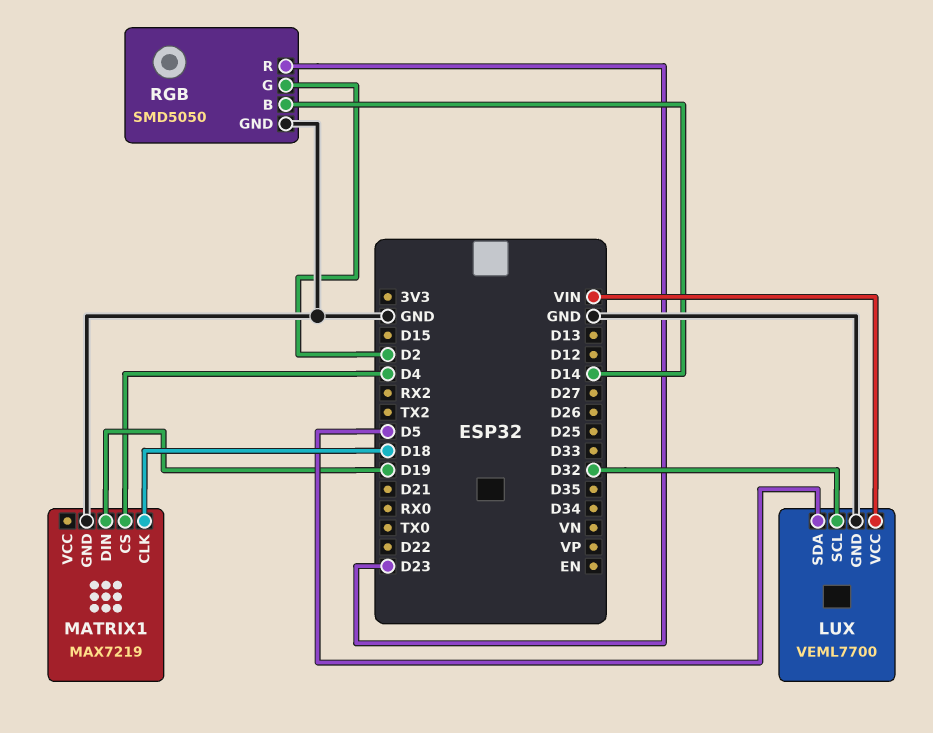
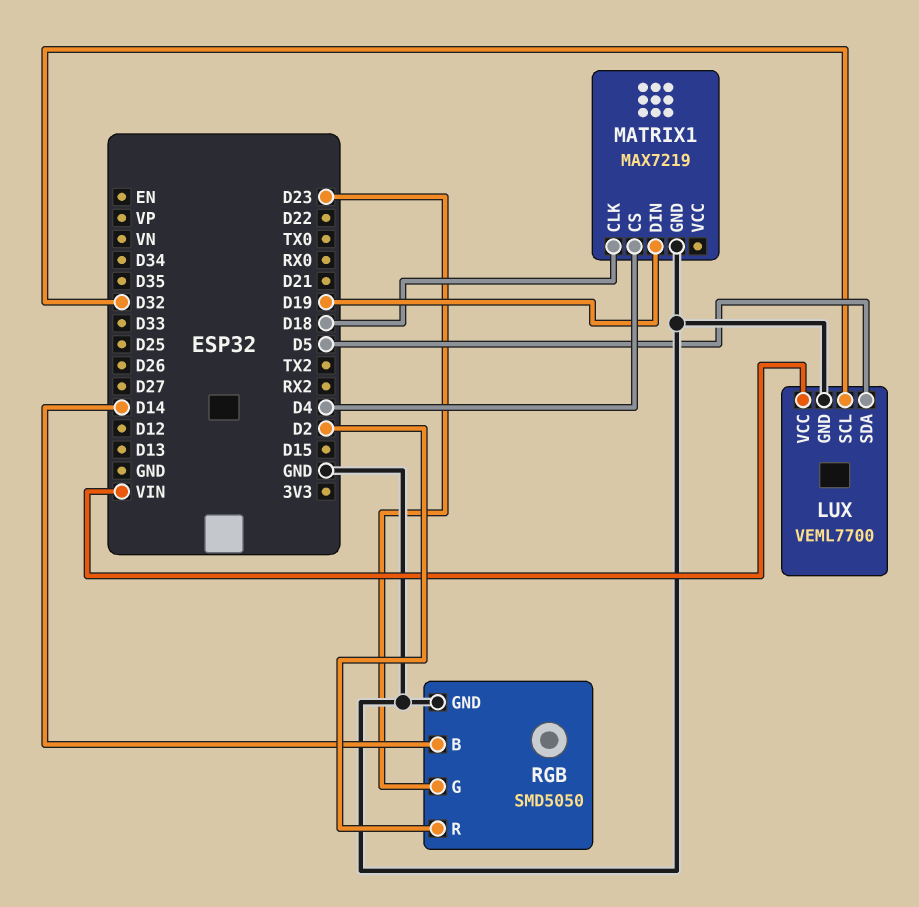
RGB pin G: D2 -> D23
RGB pin R: D23 -> D2

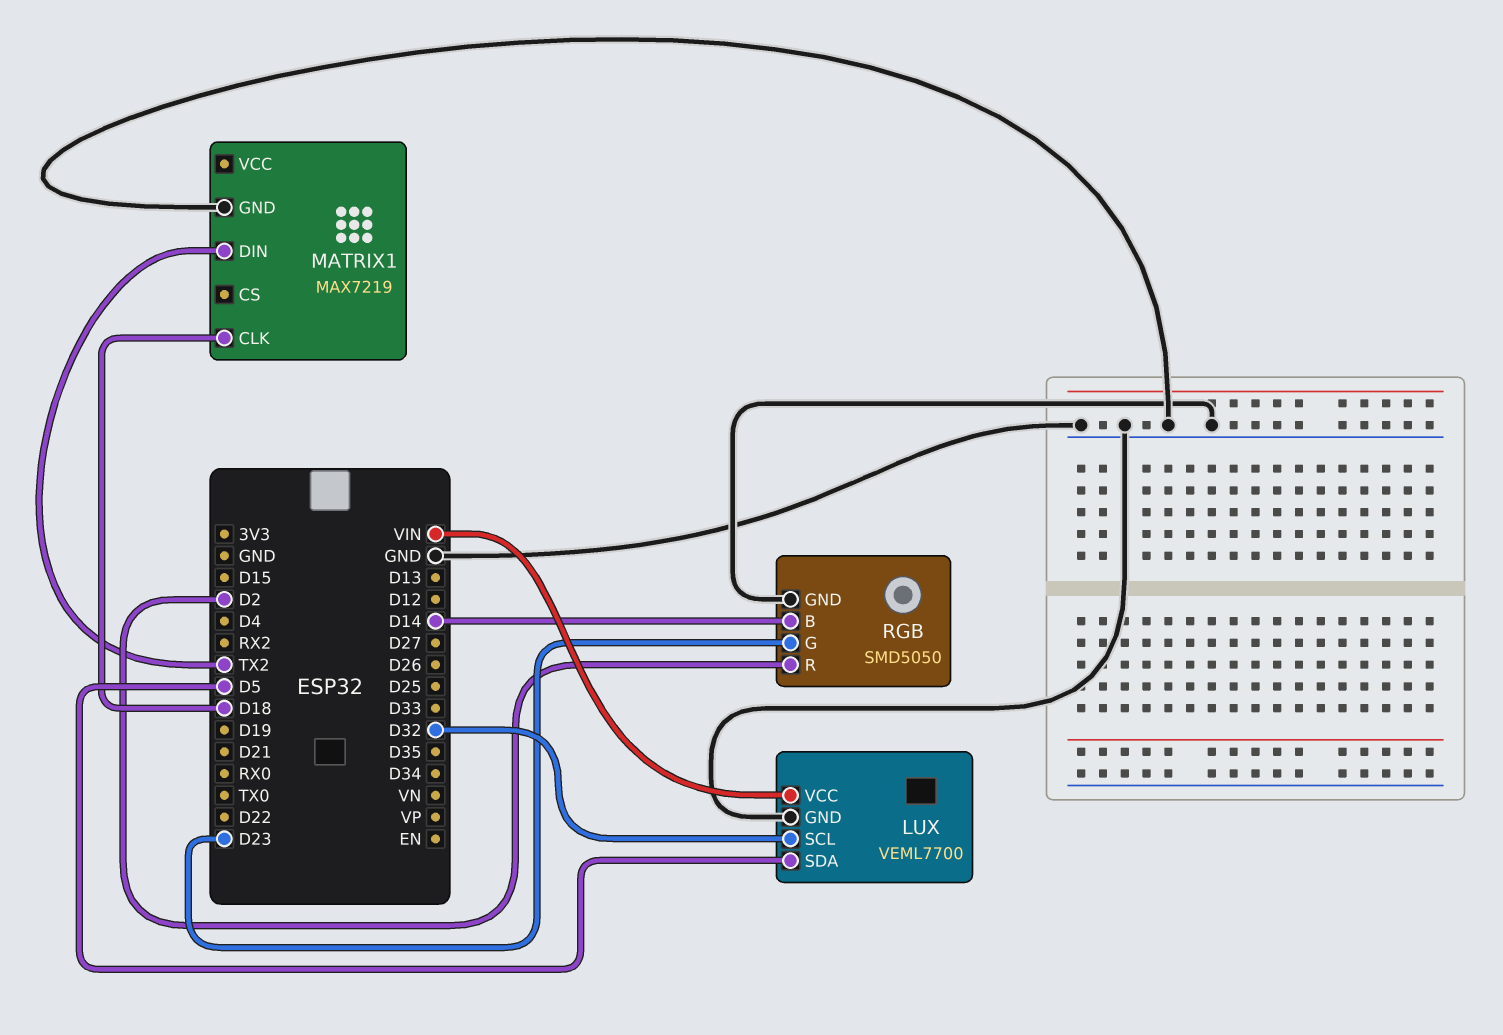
MATRIX1 pin CS: D4 -> none
MATRIX1 pin DIN: D19 -> TX2

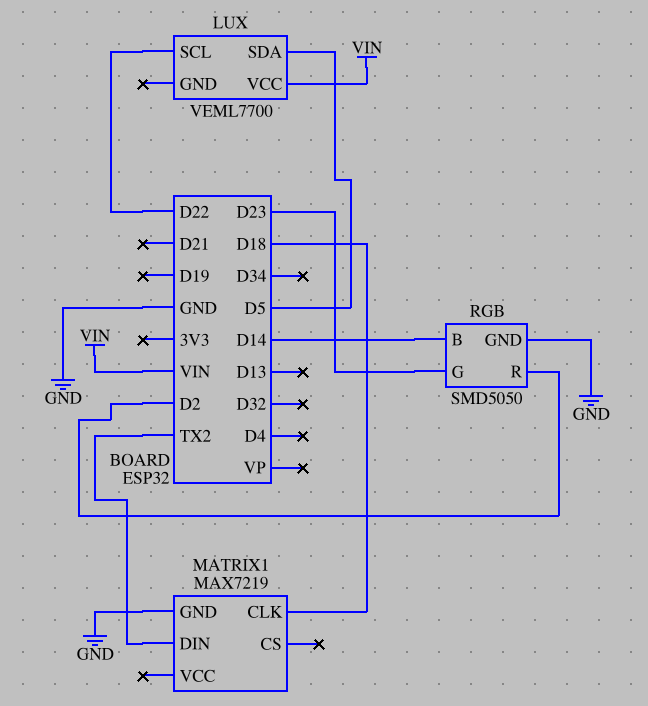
LUX pin GND: GND -> none
LUX pin SCL: D32 -> D22

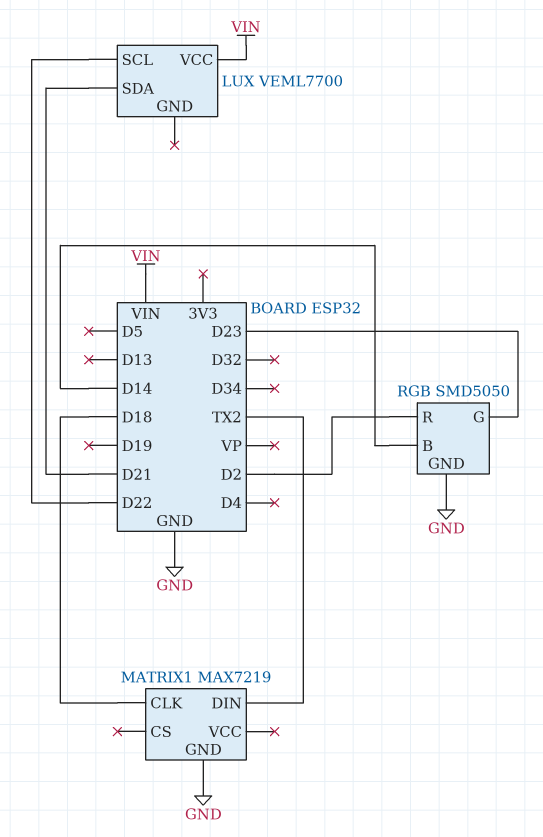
LUX pin SDA: D5 -> D21

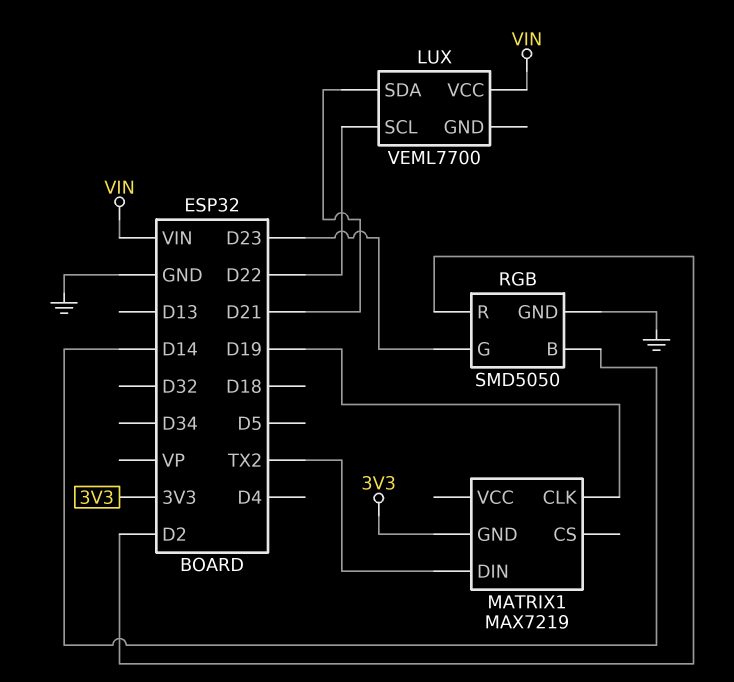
MATRIX1 pin CLK: D18 -> D19
MATRIX1 pin GND: GND -> 3V3

